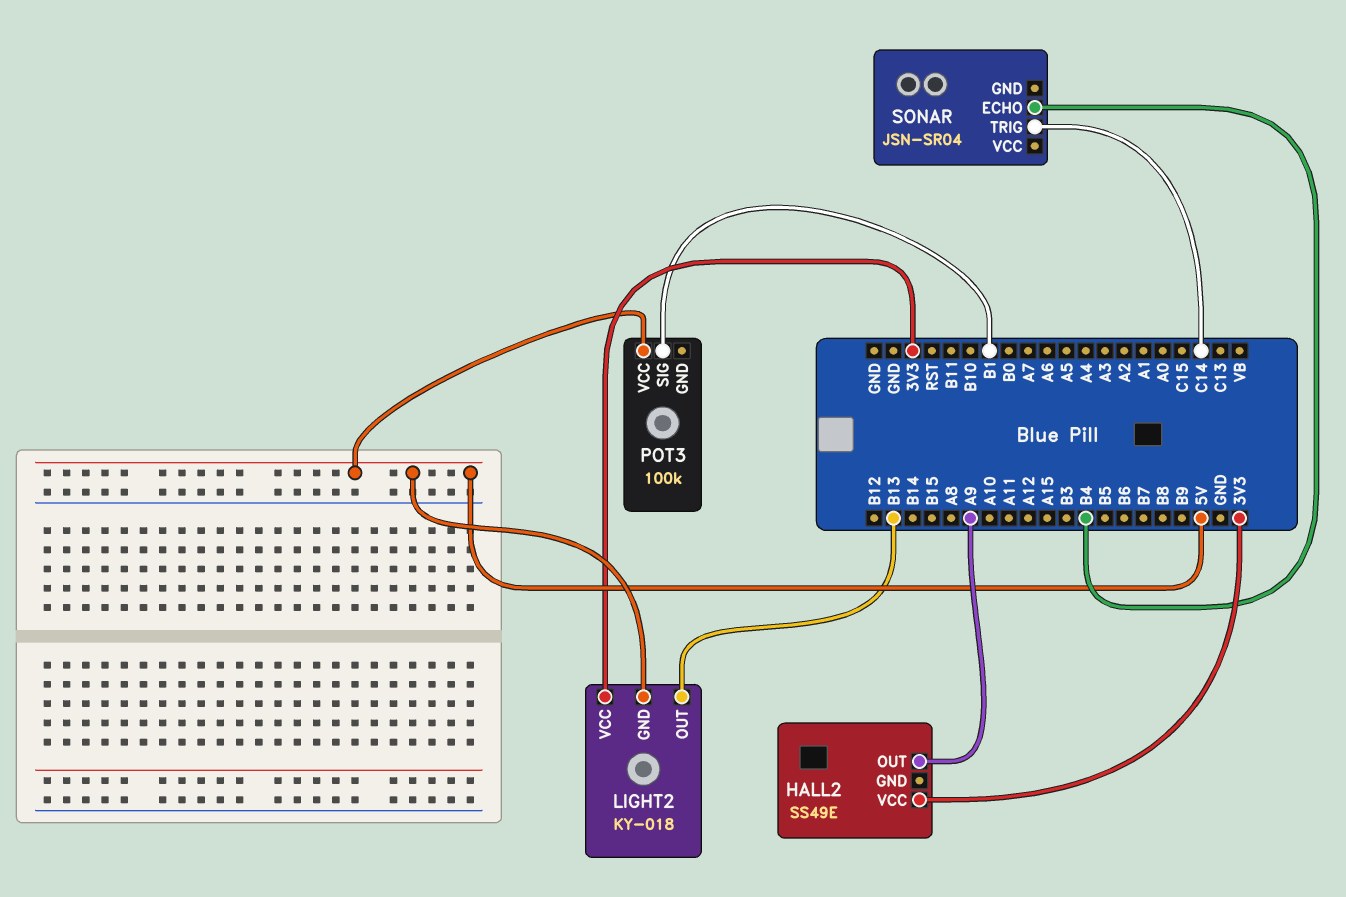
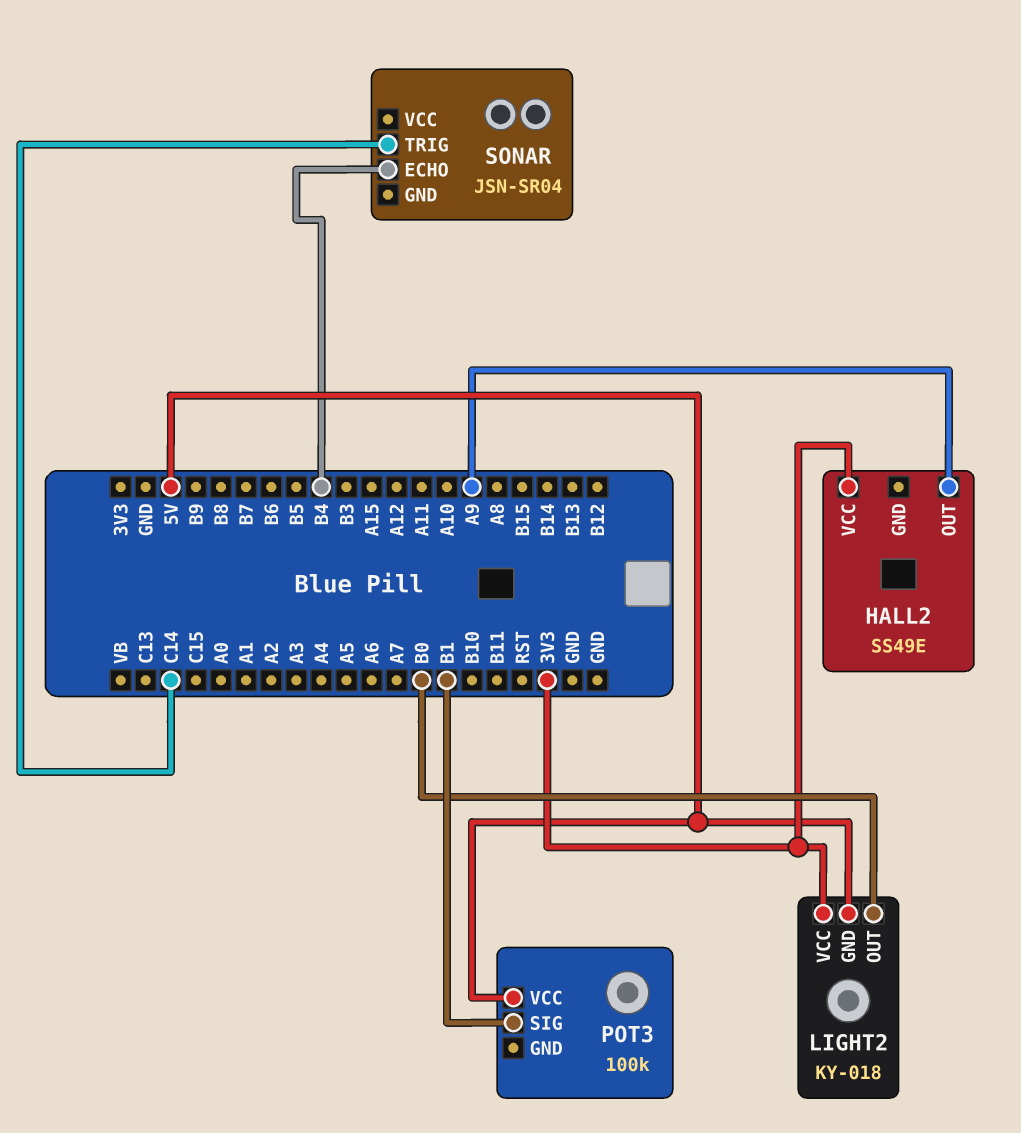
LIGHT2 pin OUT: B13 -> B0

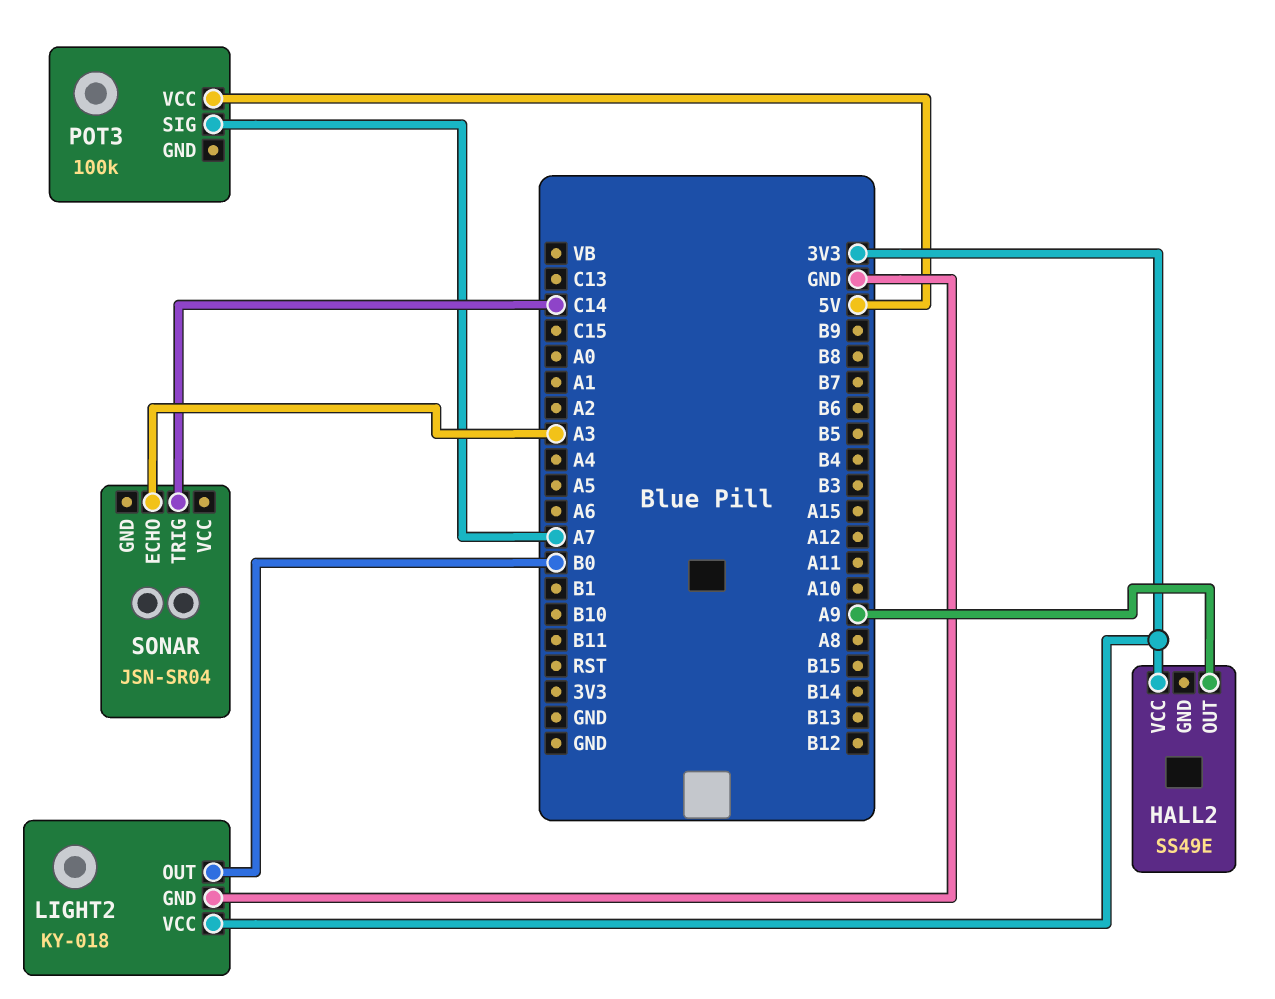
LIGHT2 pin GND: 5V -> GND
POT3 pin SIG: B1 -> A7
SONAR pin ECHO: B4 -> A3

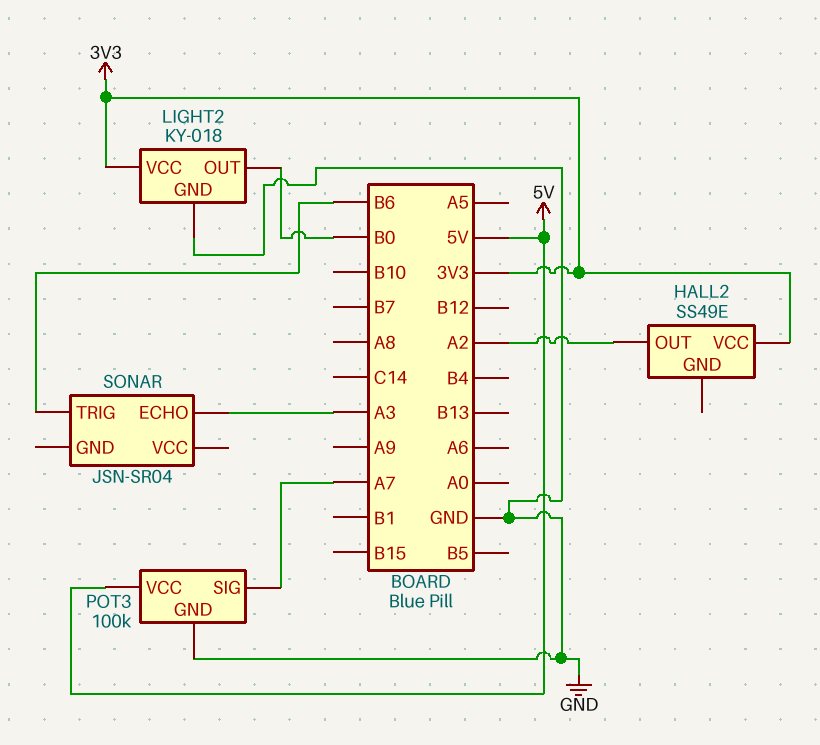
HALL2 pin OUT: A9 -> A2
POT3 pin GND: none -> GND
SONAR pin TRIG: C14 -> B6

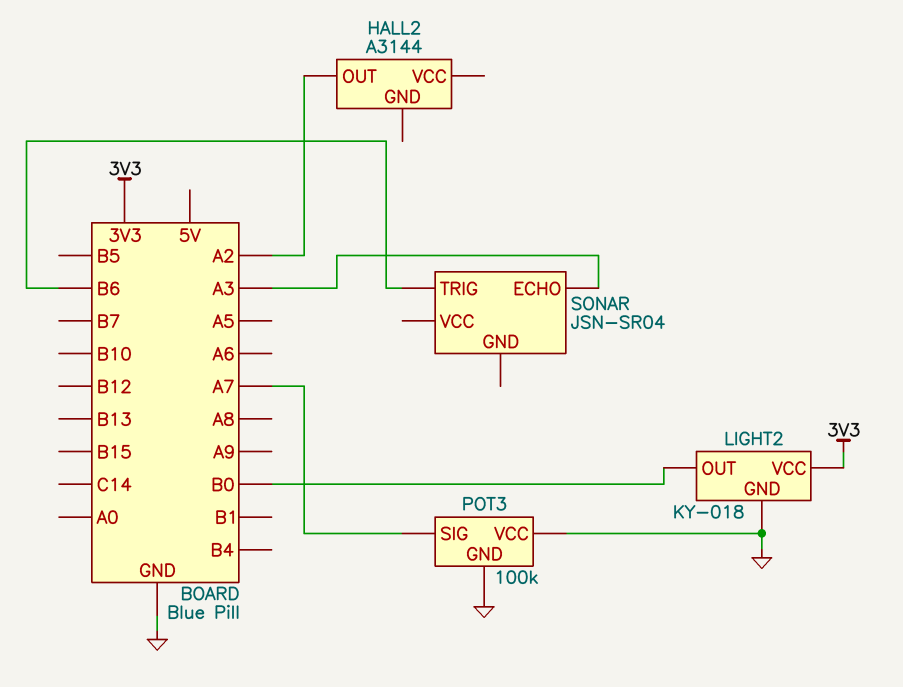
HALL2: SS49E -> A3144
HALL2 pin VCC: 3V3 -> none
POT3 pin VCC: 5V -> GND

